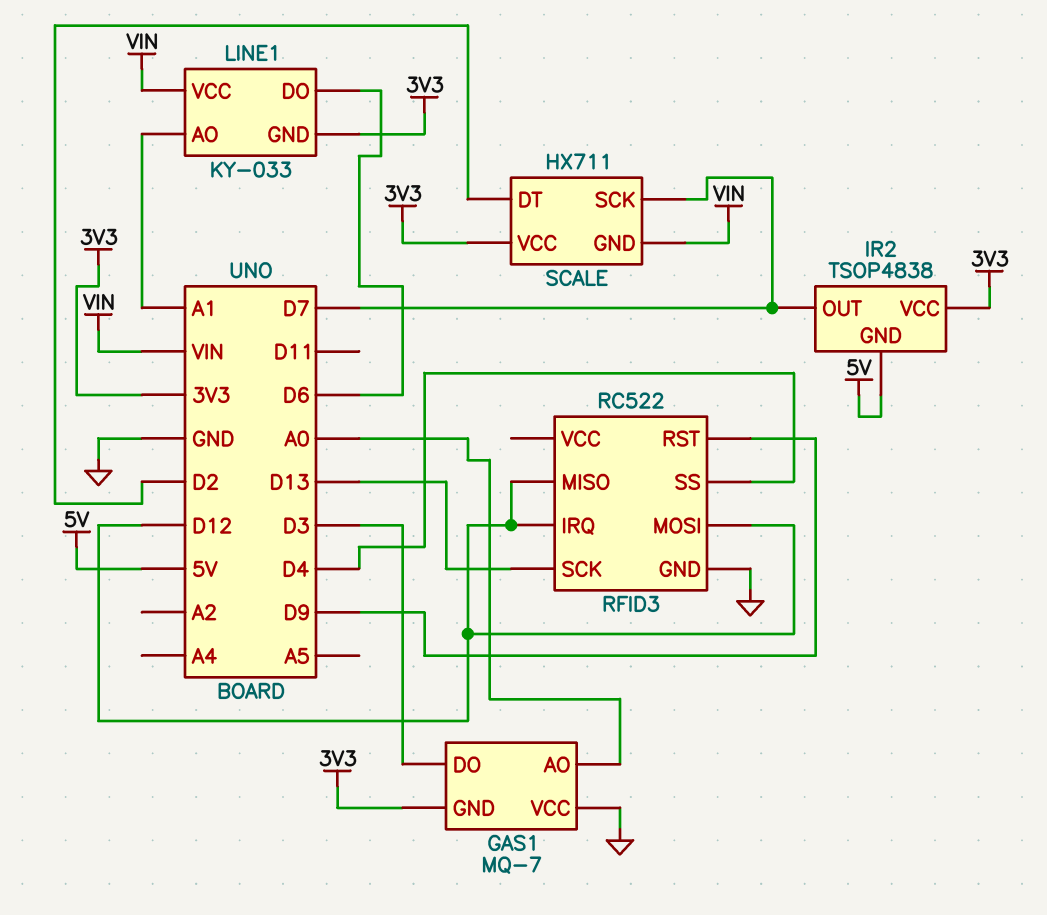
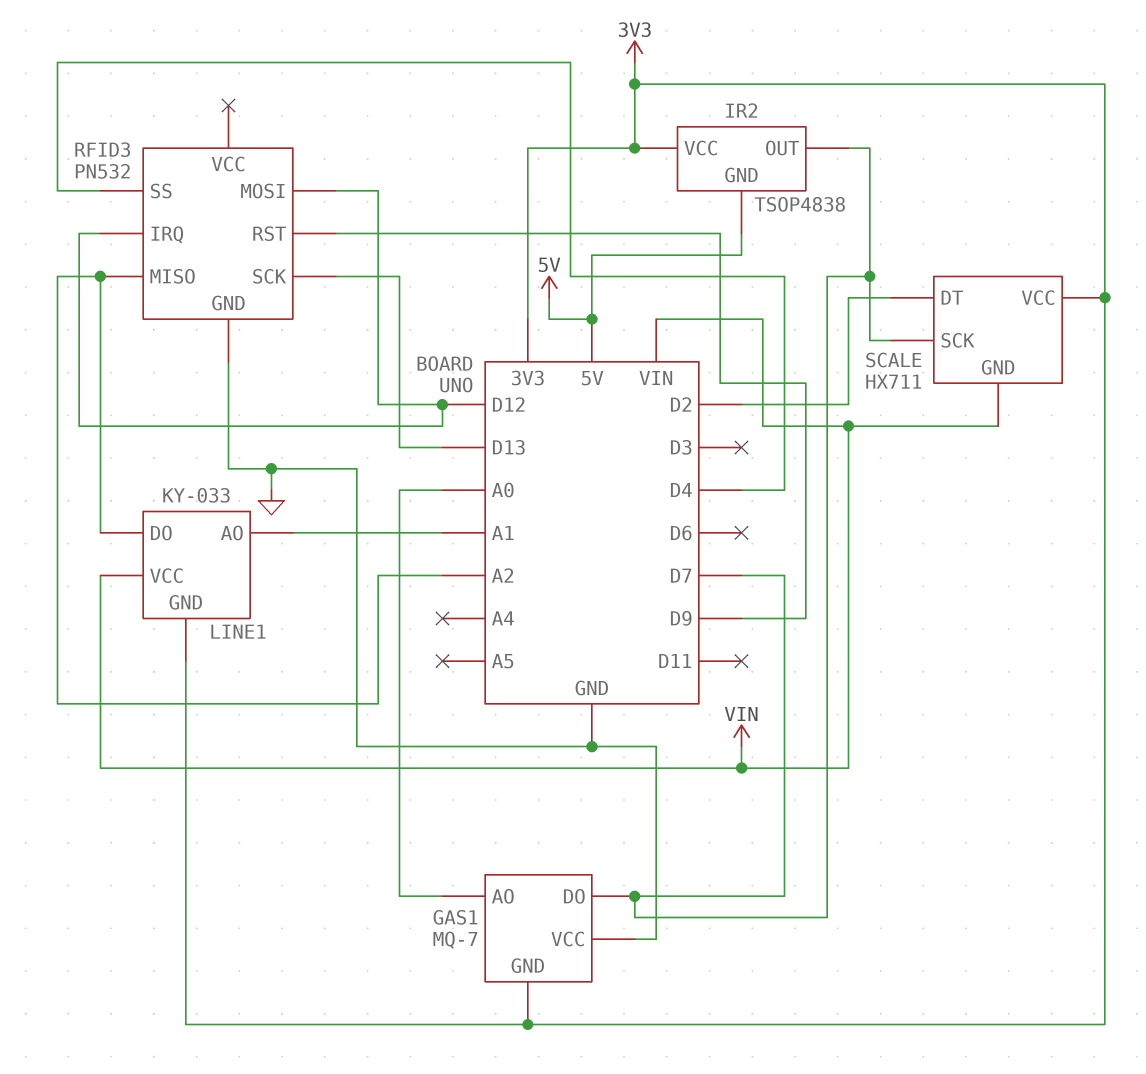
GAS1 pin DO: D3 -> D7
LINE1 pin DO: D6 -> A2
RFID3: RC522 -> PN532
RFID3 pin MISO: D12 -> A2

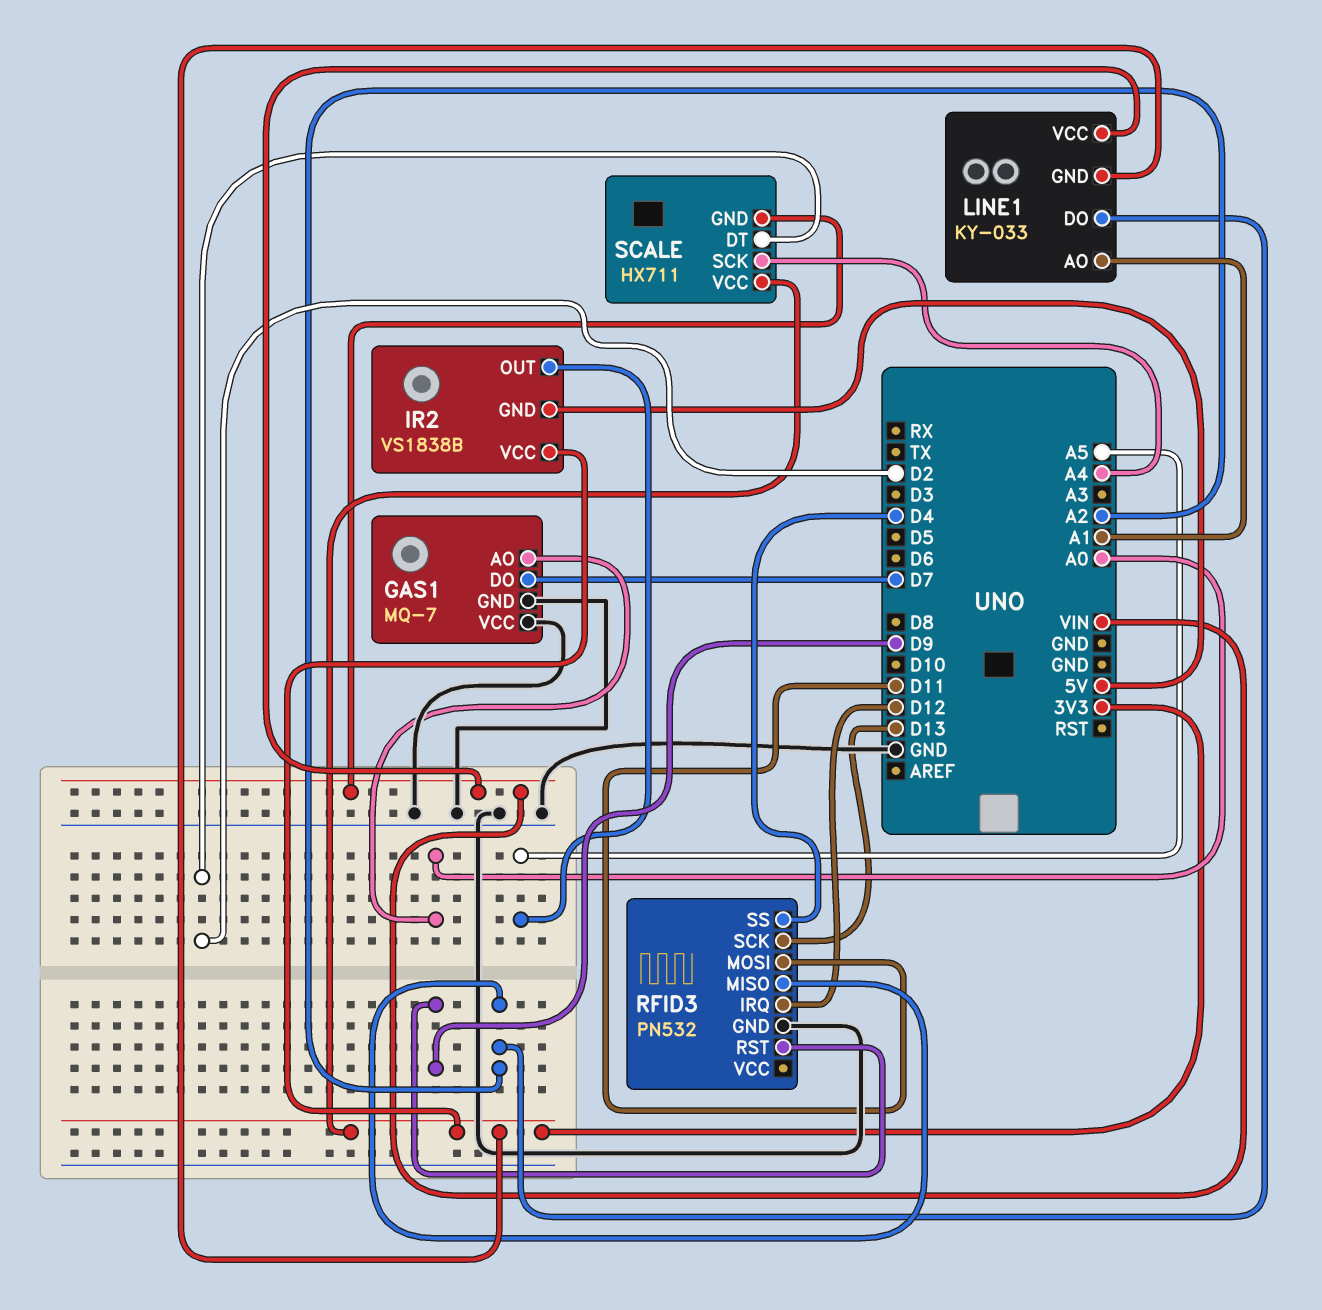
GAS1 pin GND: 3V3 -> GND
IR2: TSOP4838 -> VS1838B
IR2 pin OUT: D7 -> A5
RFID3 pin MOSI: D12 -> D11
SCALE pin SCK: D7 -> A4

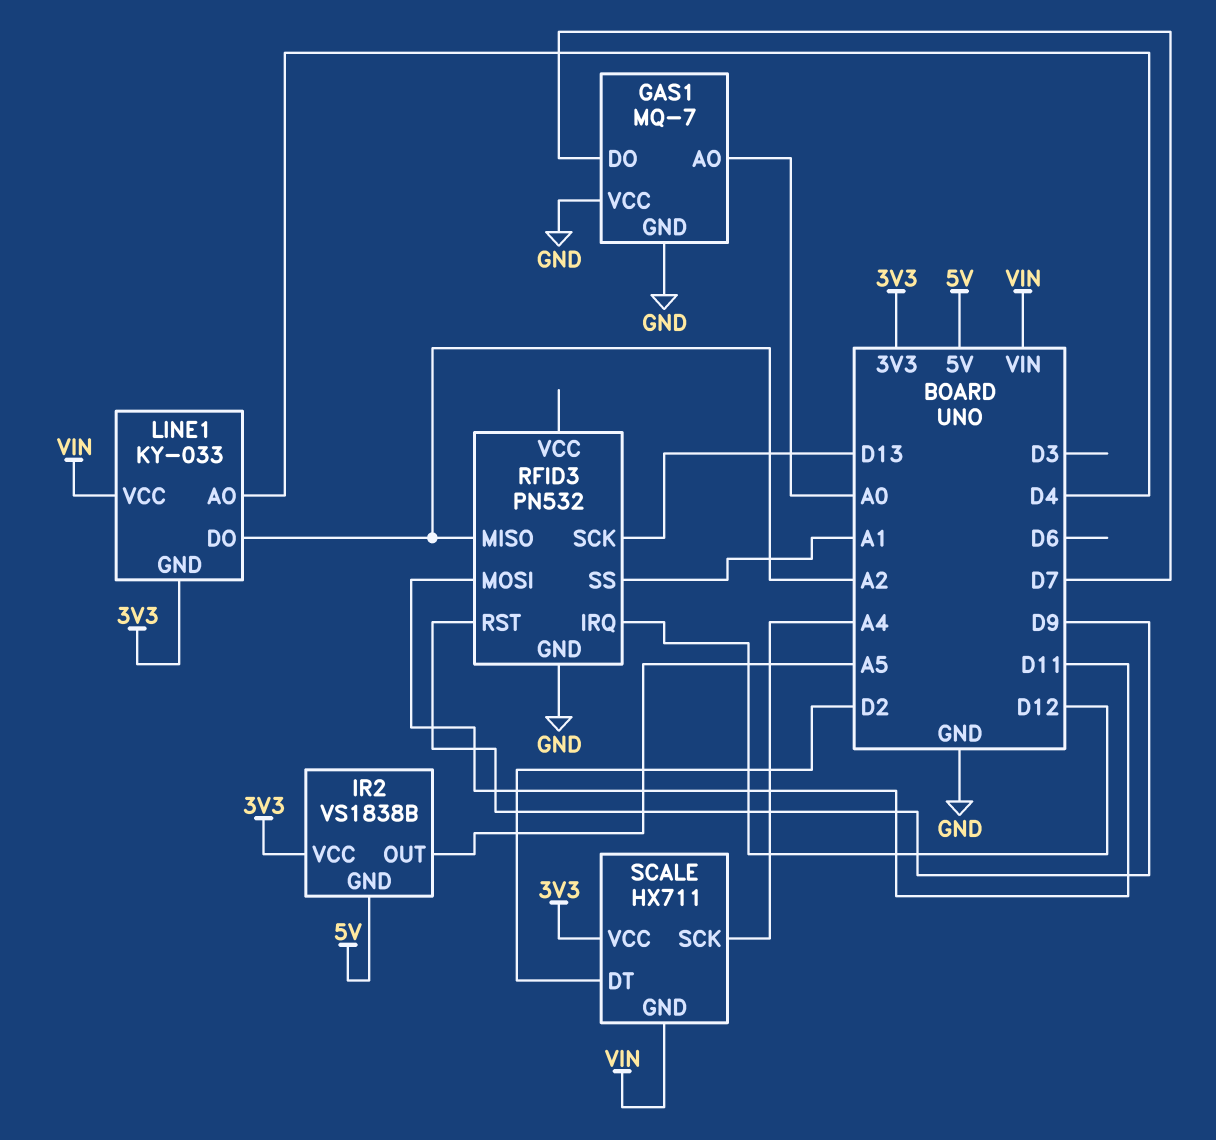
LINE1 pin AO: A1 -> D4
RFID3 pin SS: D4 -> A1

